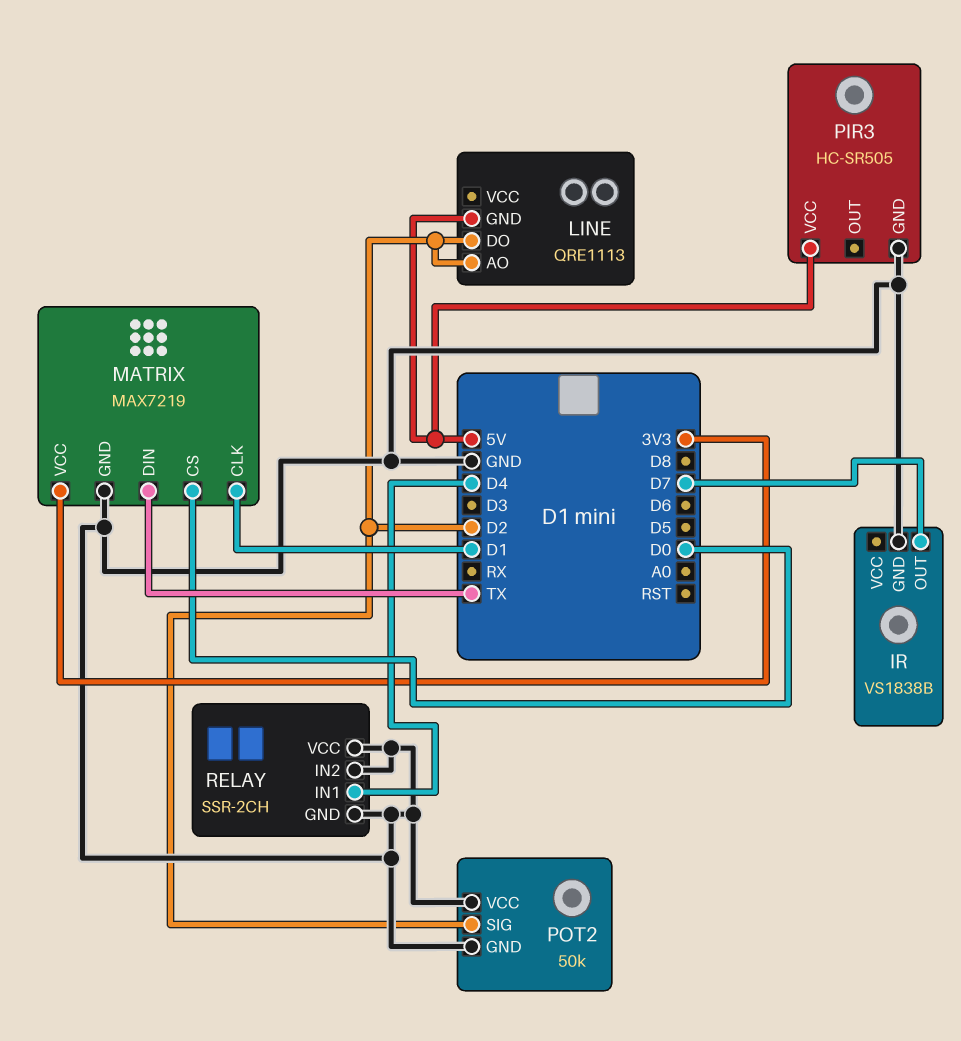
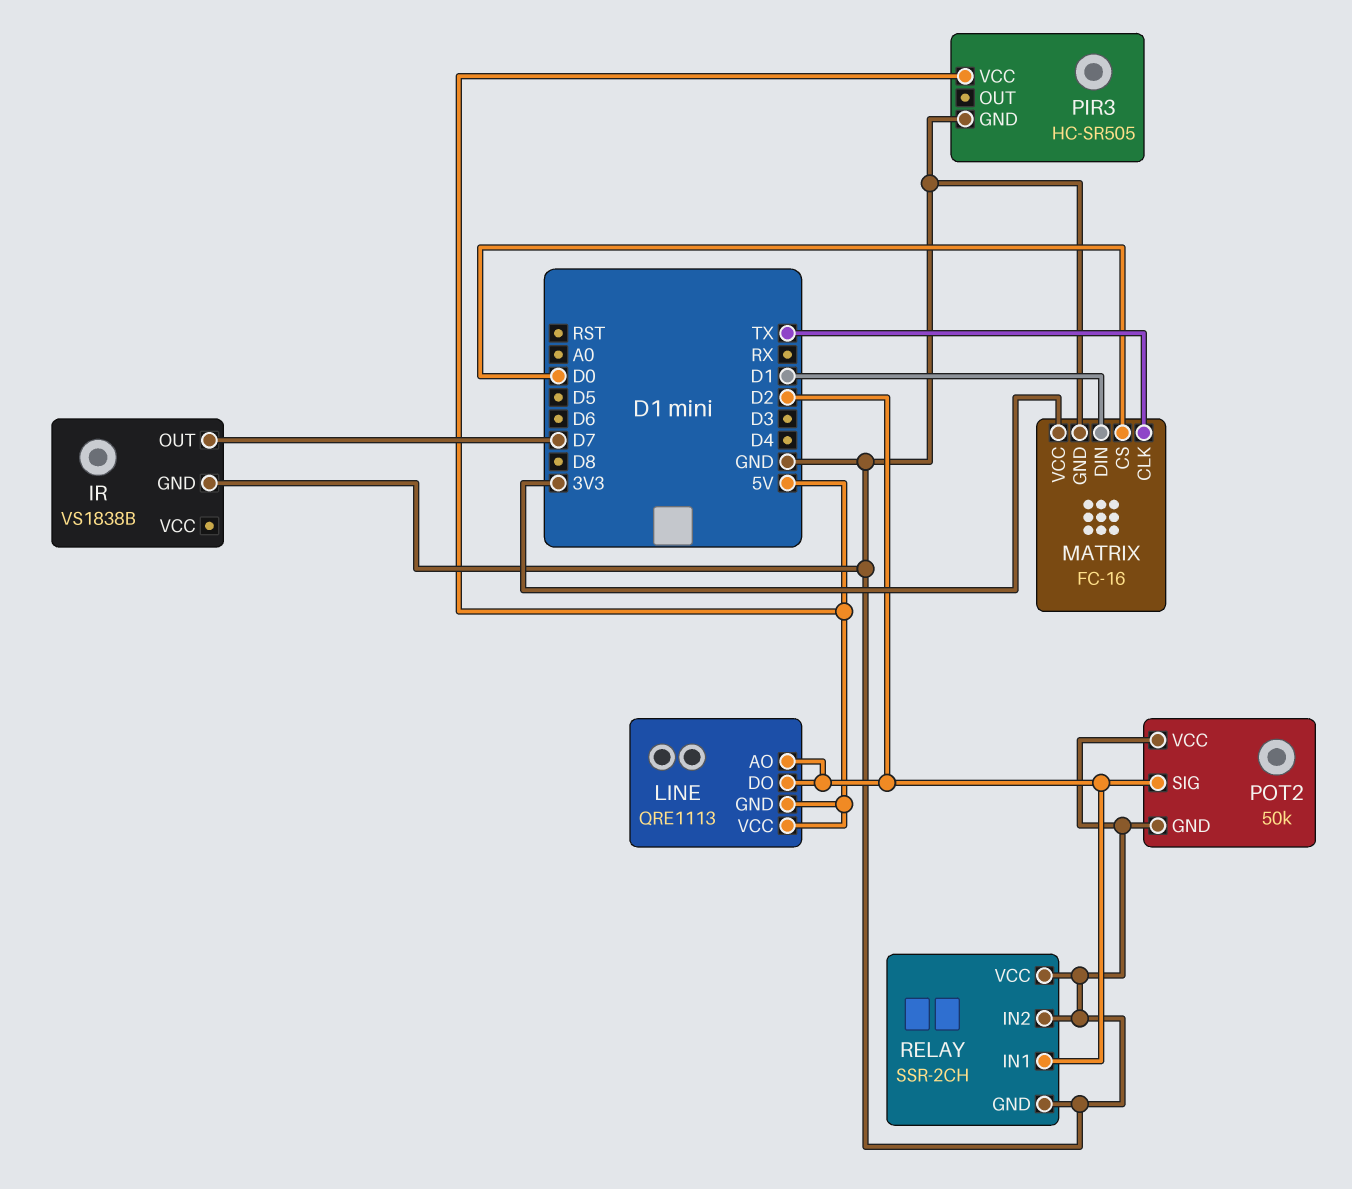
LINE pin VCC: none -> 5V
MATRIX: MAX7219 -> FC-16
MATRIX pin CLK: D1 -> TX
MATRIX pin DIN: TX -> D1
RELAY pin IN1: D4 -> D2

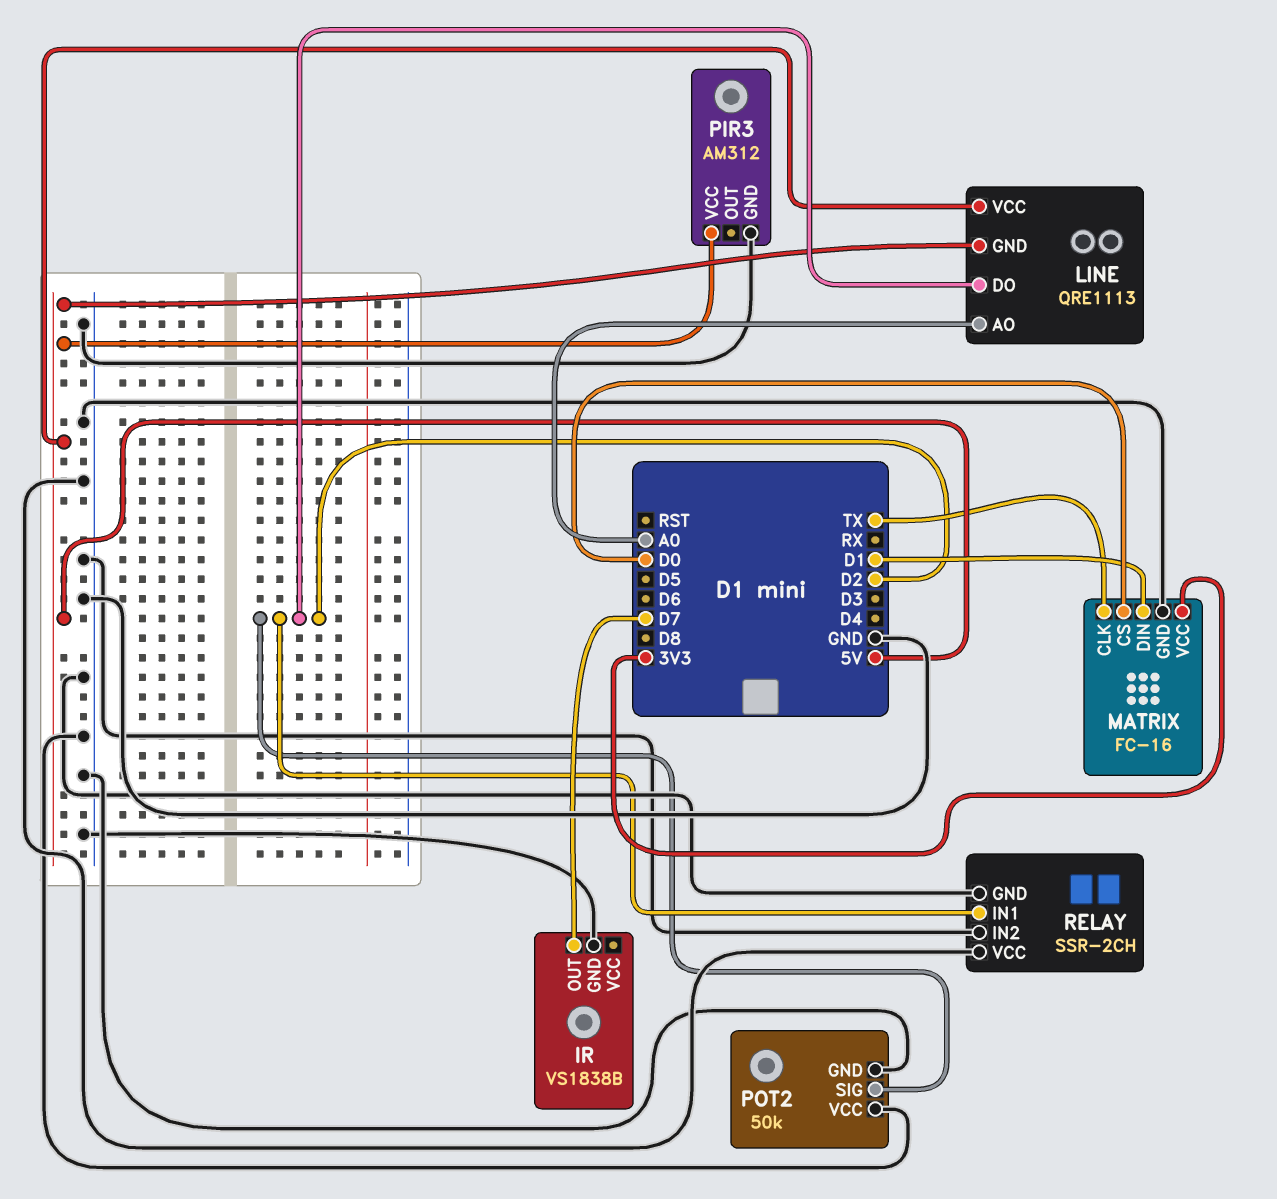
LINE pin AO: D2 -> A0
PIR3: HC-SR505 -> AM312

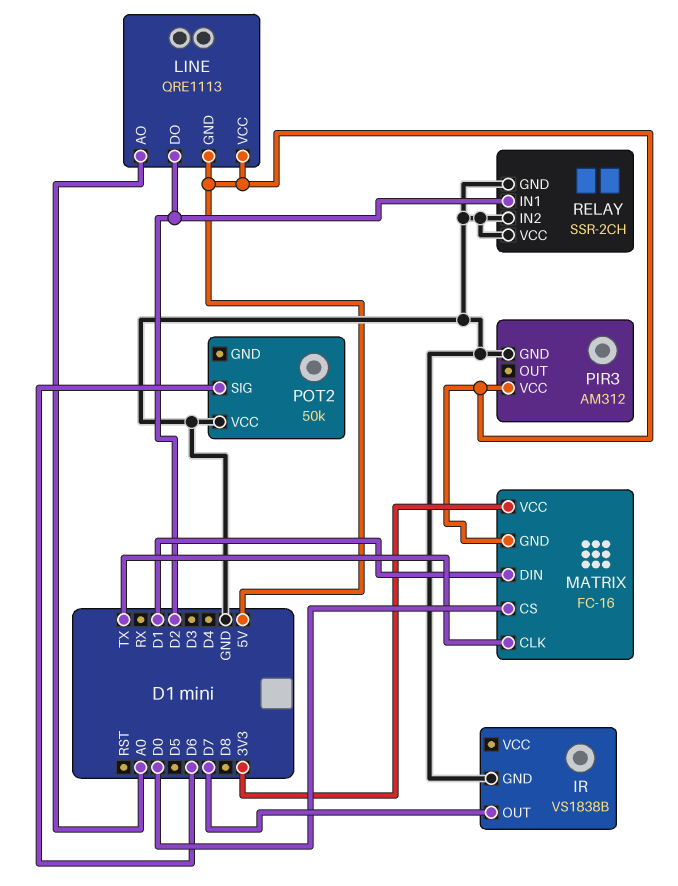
MATRIX pin GND: GND -> 5V
POT2 pin GND: GND -> none
POT2 pin SIG: D2 -> D6

